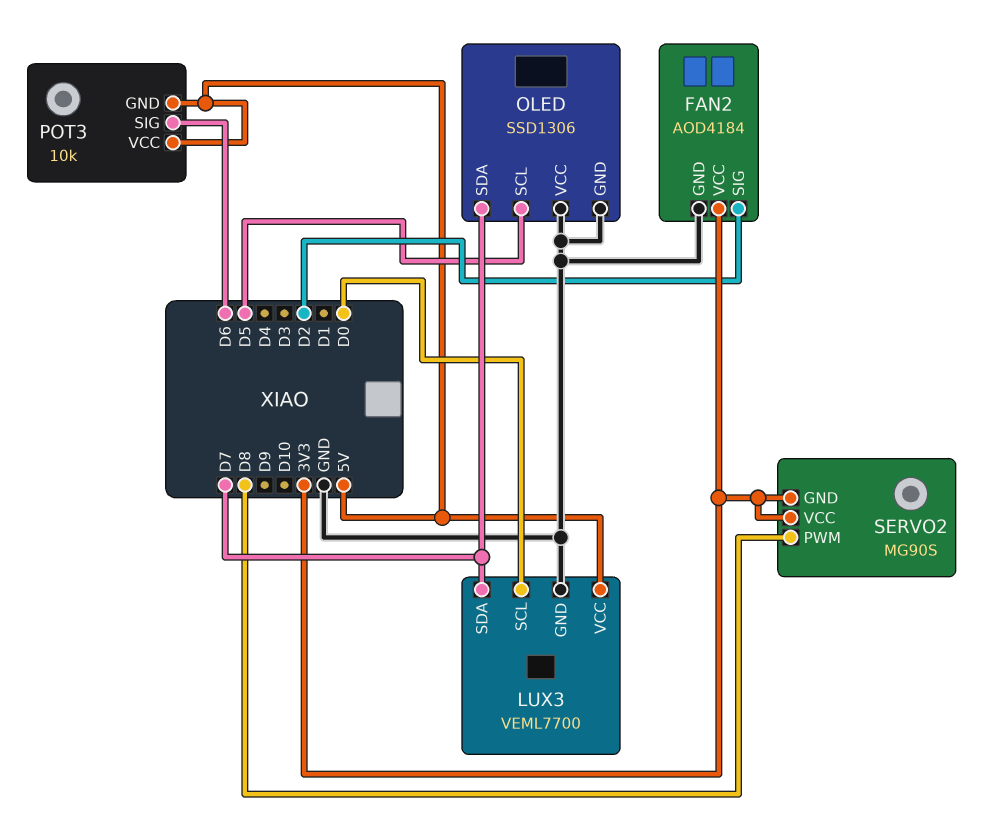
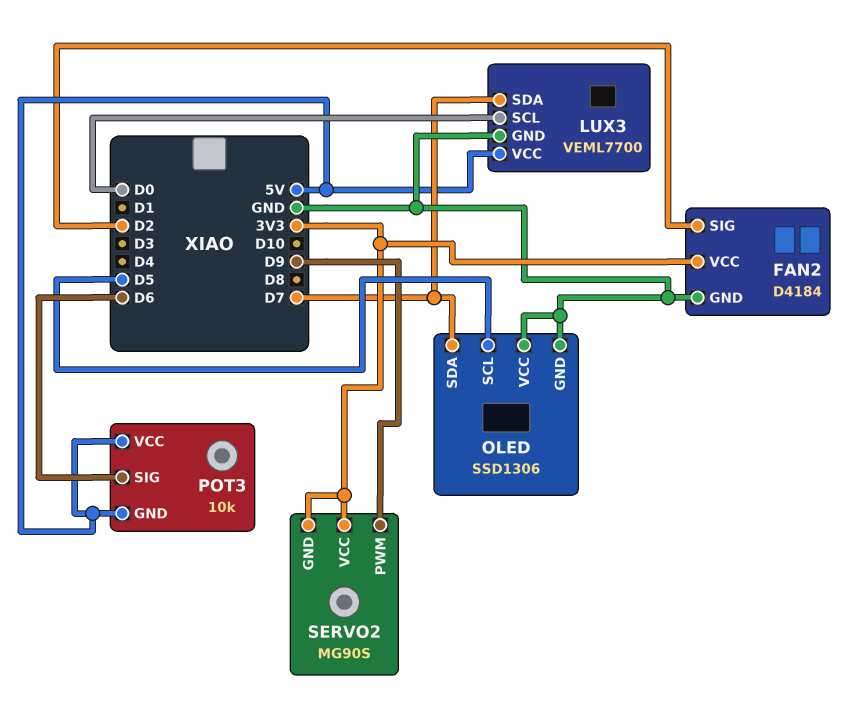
FAN2: AOD4184 -> D4184
SERVO2 pin PWM: D8 -> D9

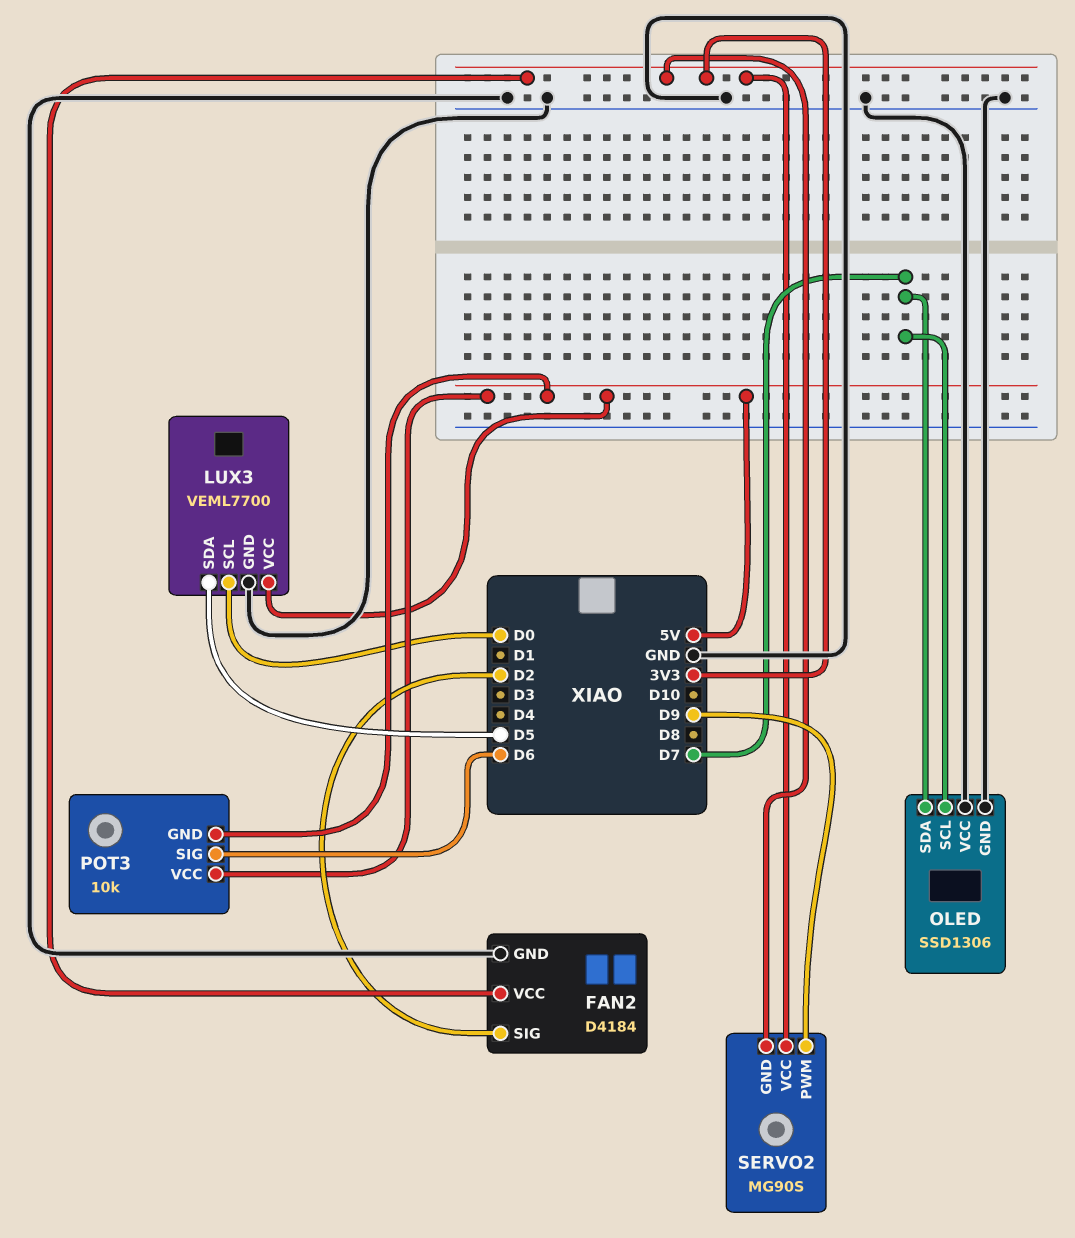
LUX3 pin SDA: D7 -> D5
OLED pin SCL: D5 -> D7

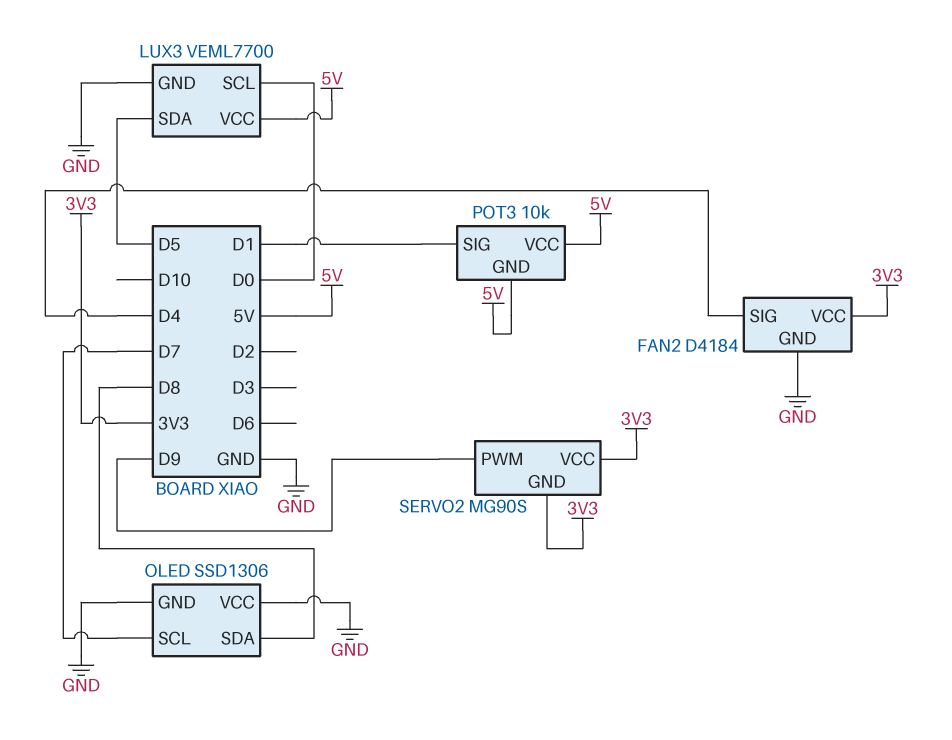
FAN2 pin SIG: D2 -> D4
OLED pin SDA: D7 -> D8
POT3 pin SIG: D6 -> D1

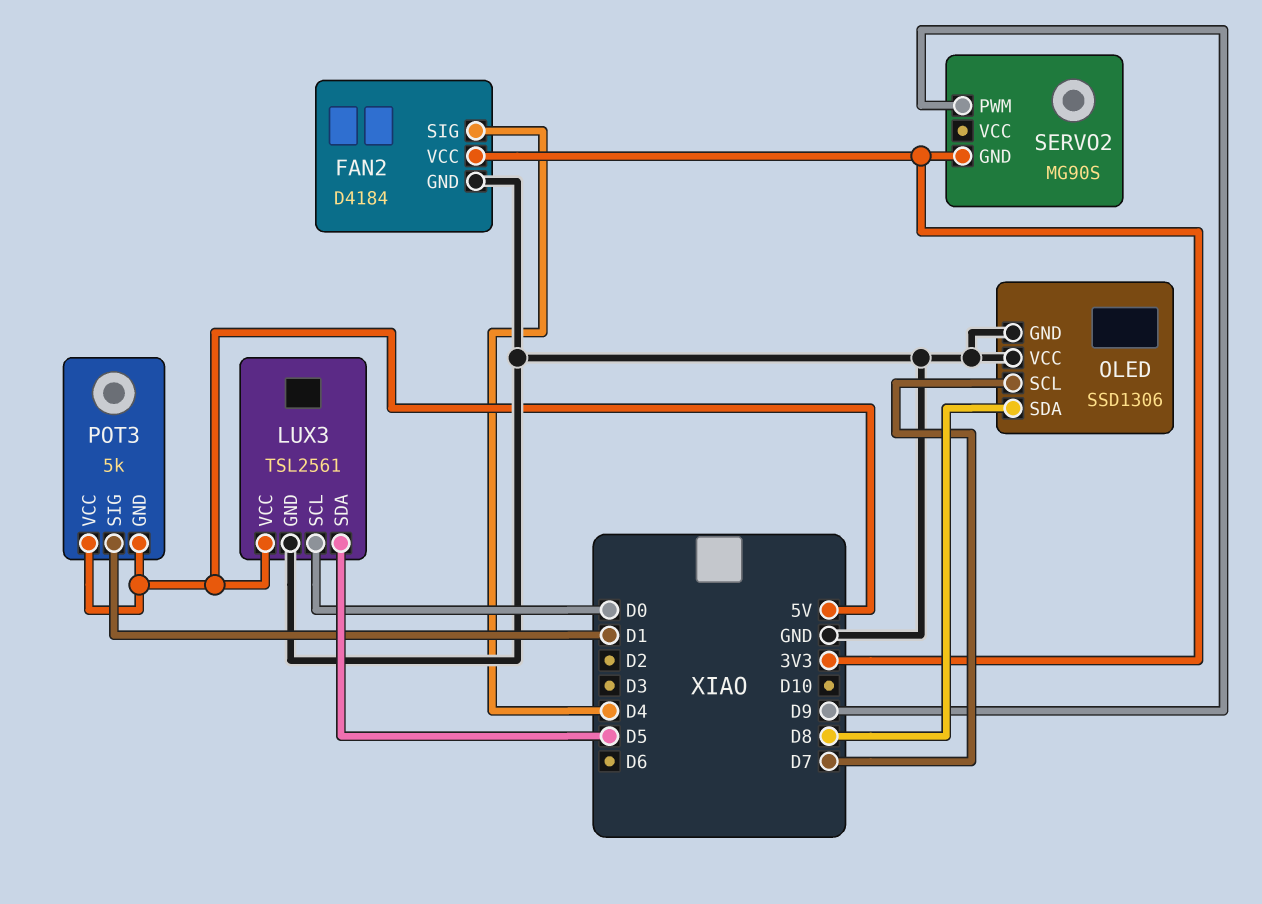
LUX3: VEML7700 -> TSL2561
POT3: 10k -> 5k
SERVO2 pin VCC: 3V3 -> none

